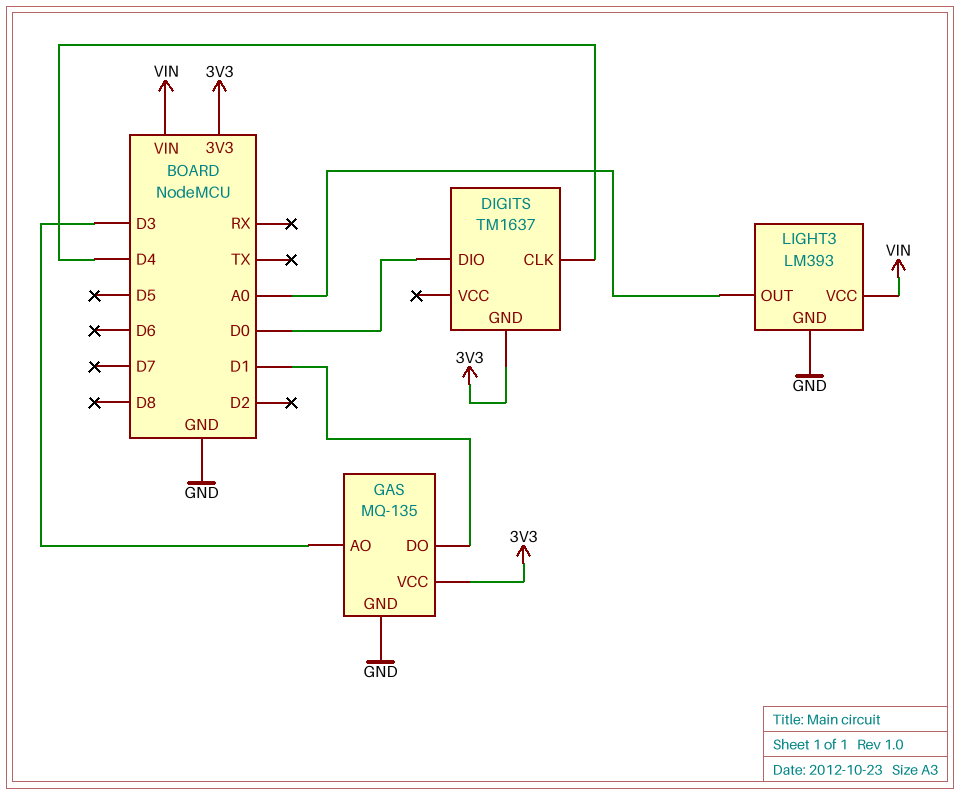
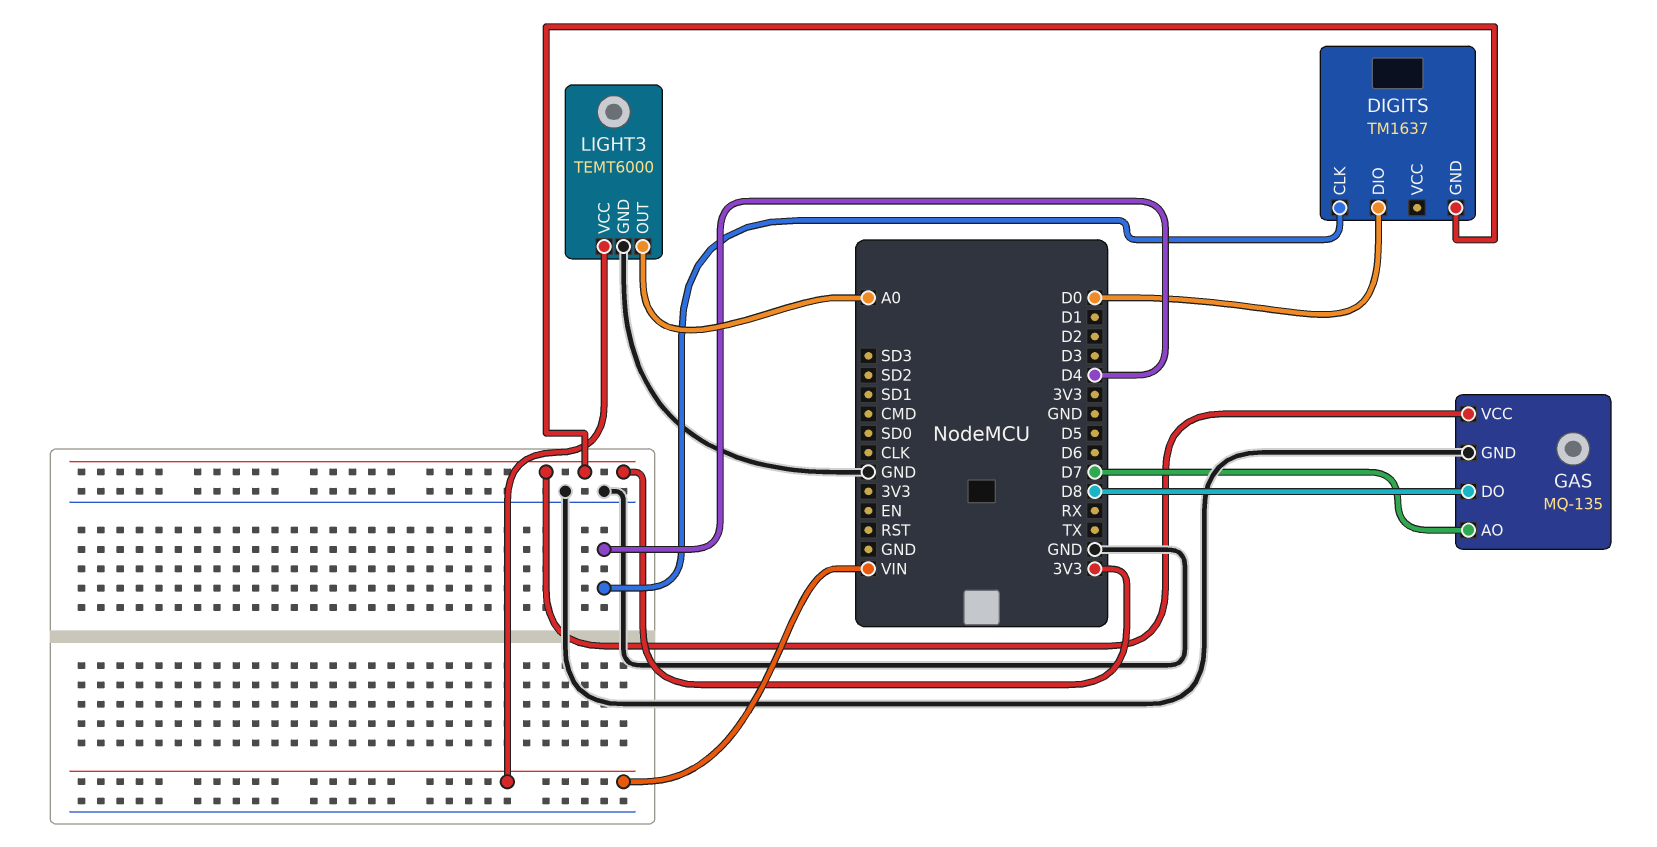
GAS pin AO: D3 -> D7
GAS pin DO: D1 -> D8
LIGHT3: LM393 -> TEMT6000

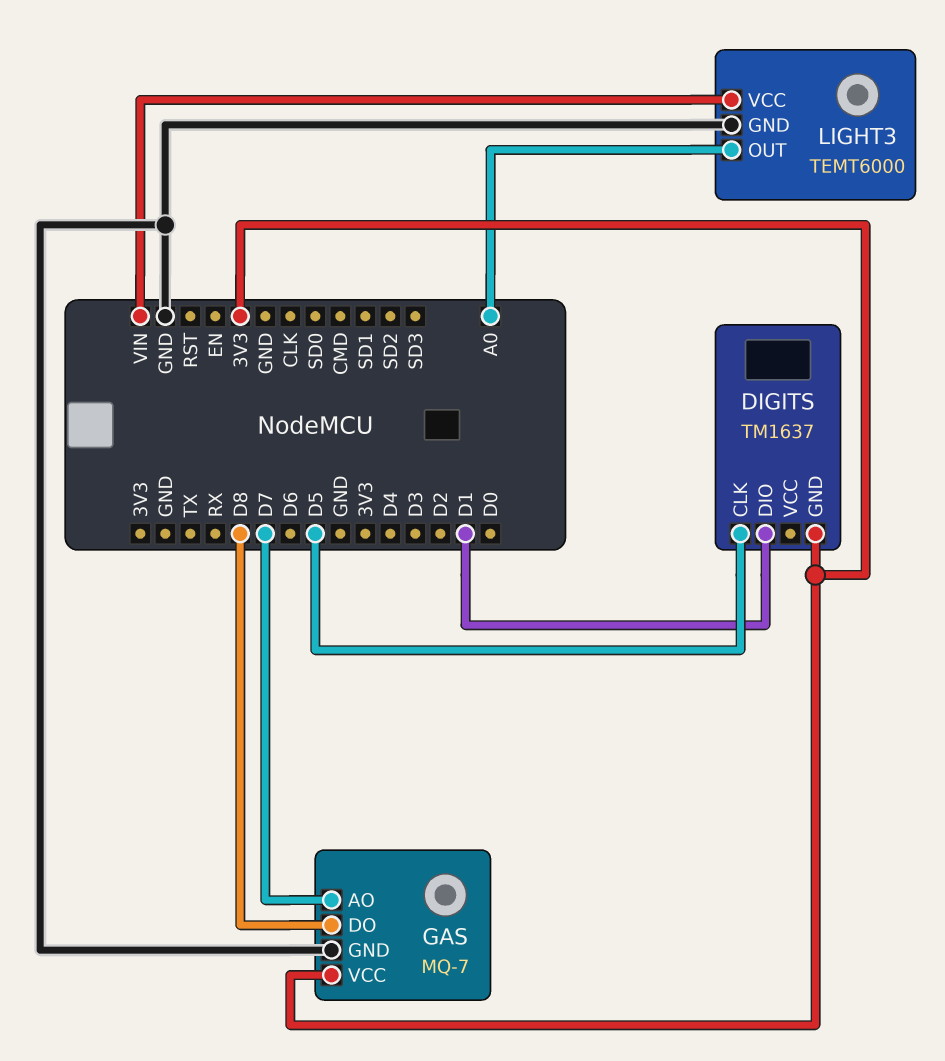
DIGITS pin CLK: D4 -> D5
DIGITS pin DIO: D0 -> D1
GAS: MQ-135 -> MQ-7

